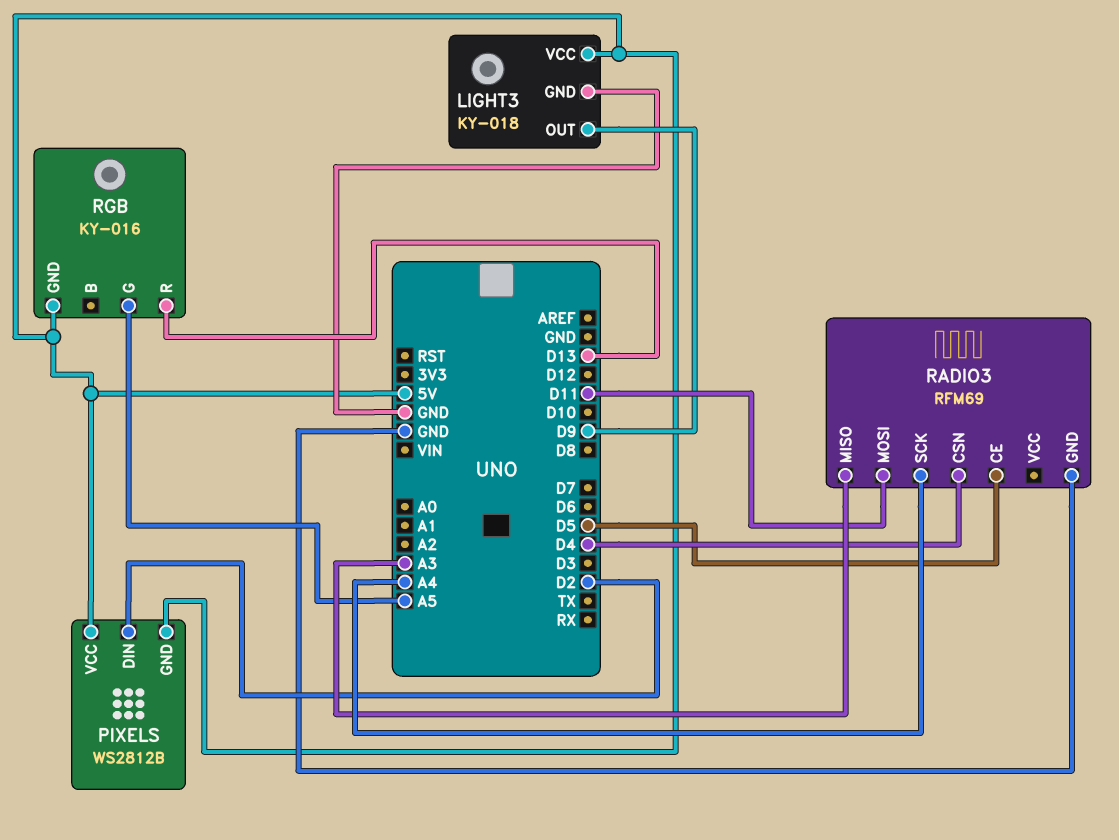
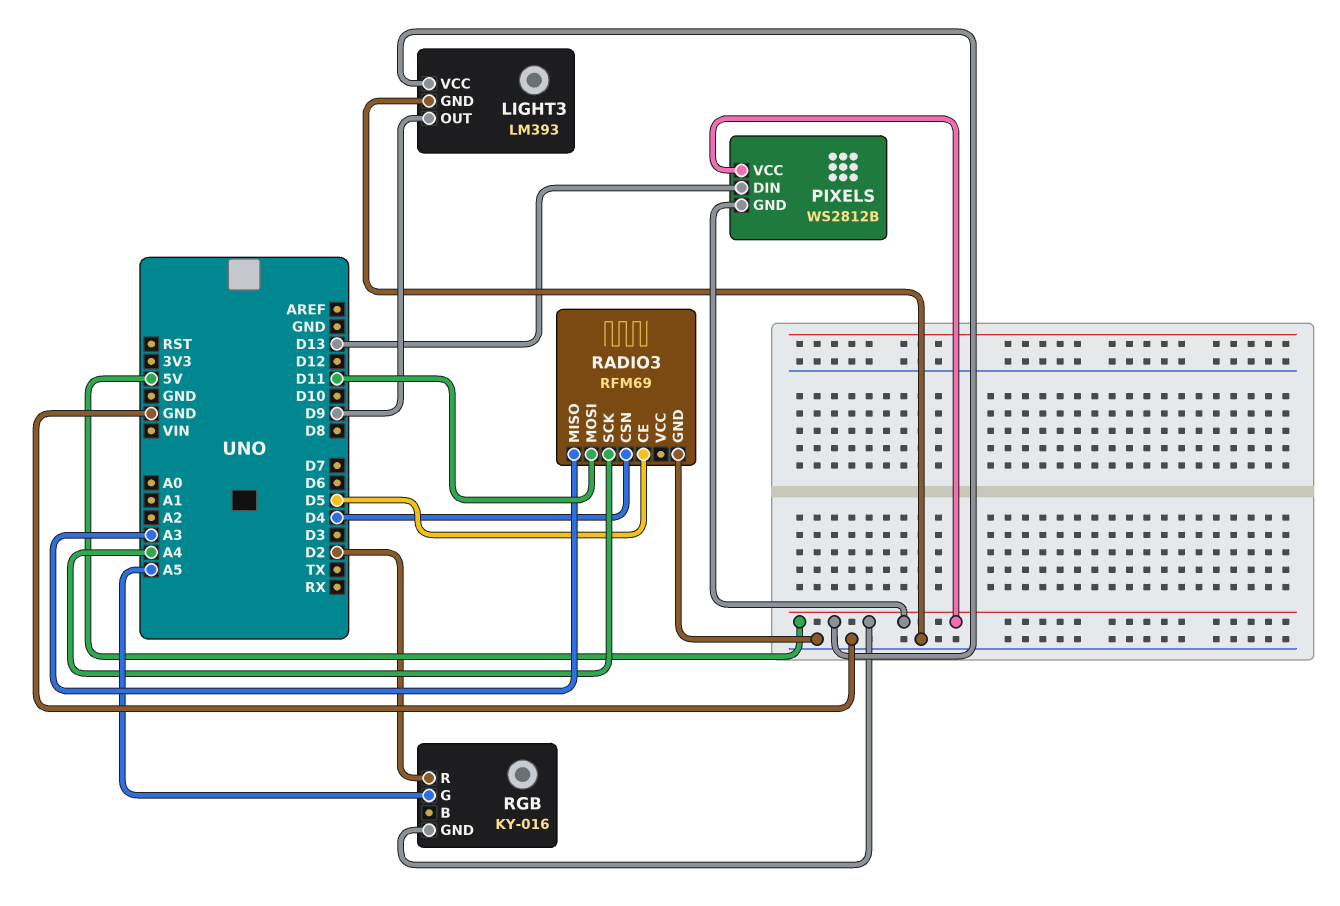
LIGHT3: KY-018 -> LM393
PIXELS pin DIN: D2 -> D13
RGB pin R: D13 -> D2

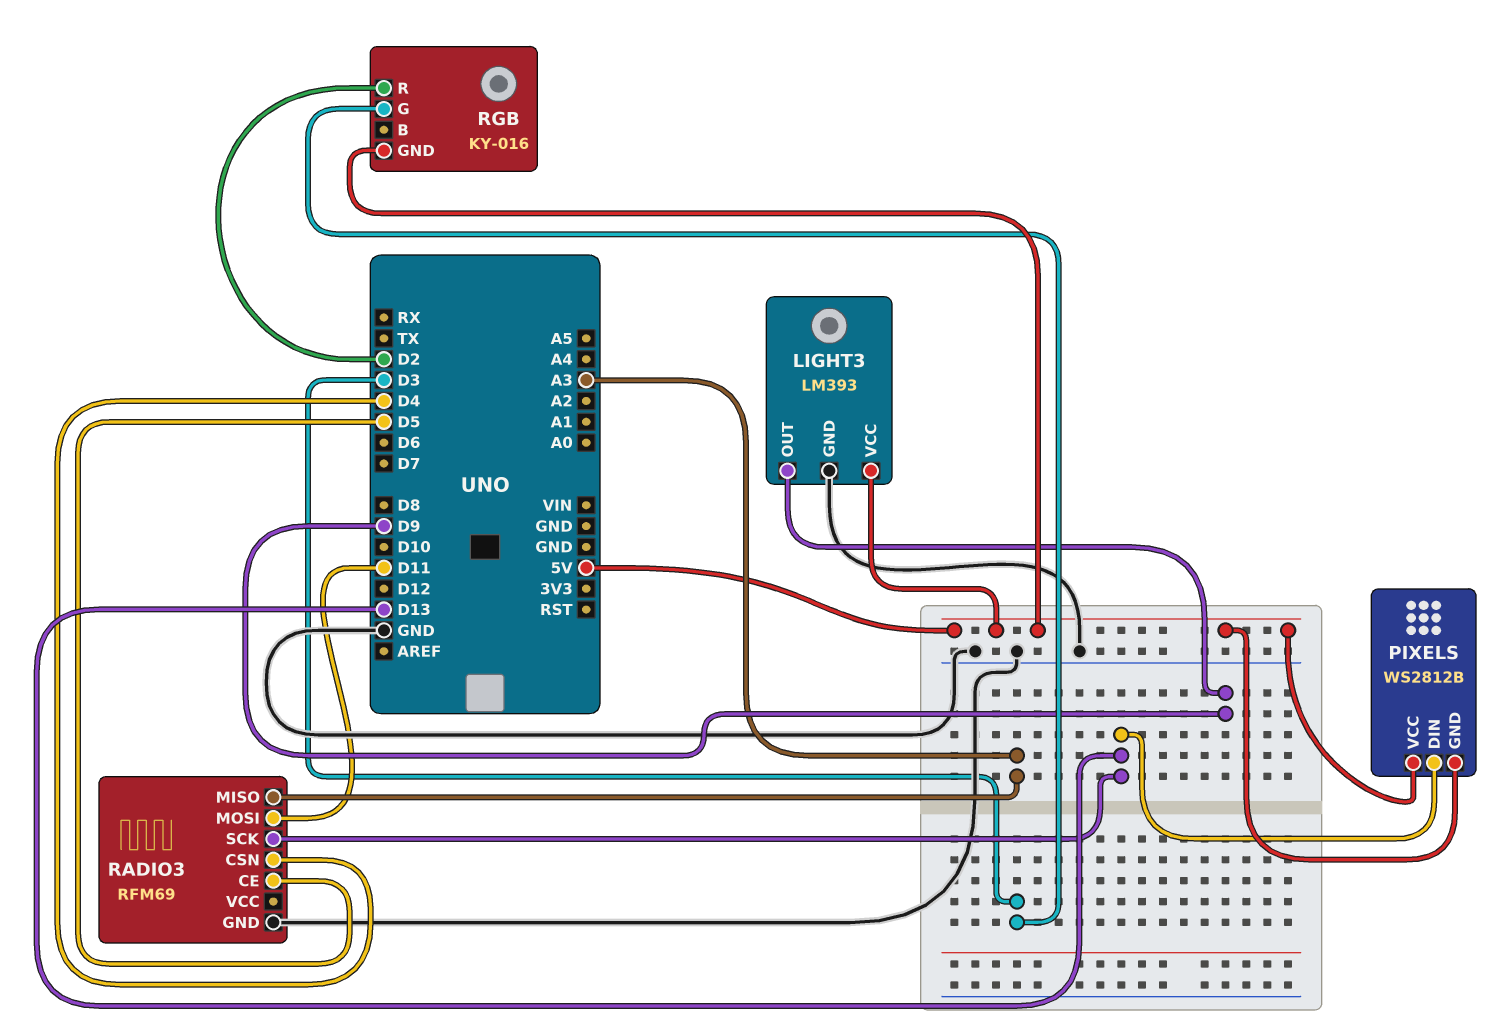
RADIO3 pin SCK: A4 -> D13
RGB pin G: A5 -> D3

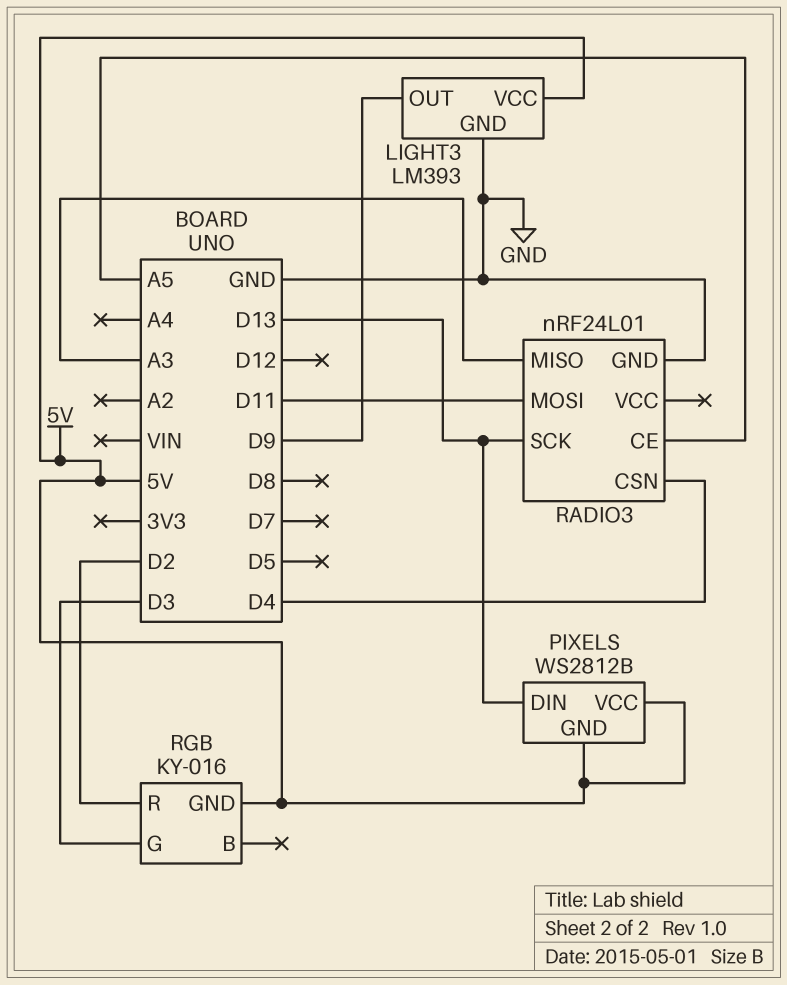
RADIO3: RFM69 -> nRF24L01
RADIO3 pin CE: D5 -> A5

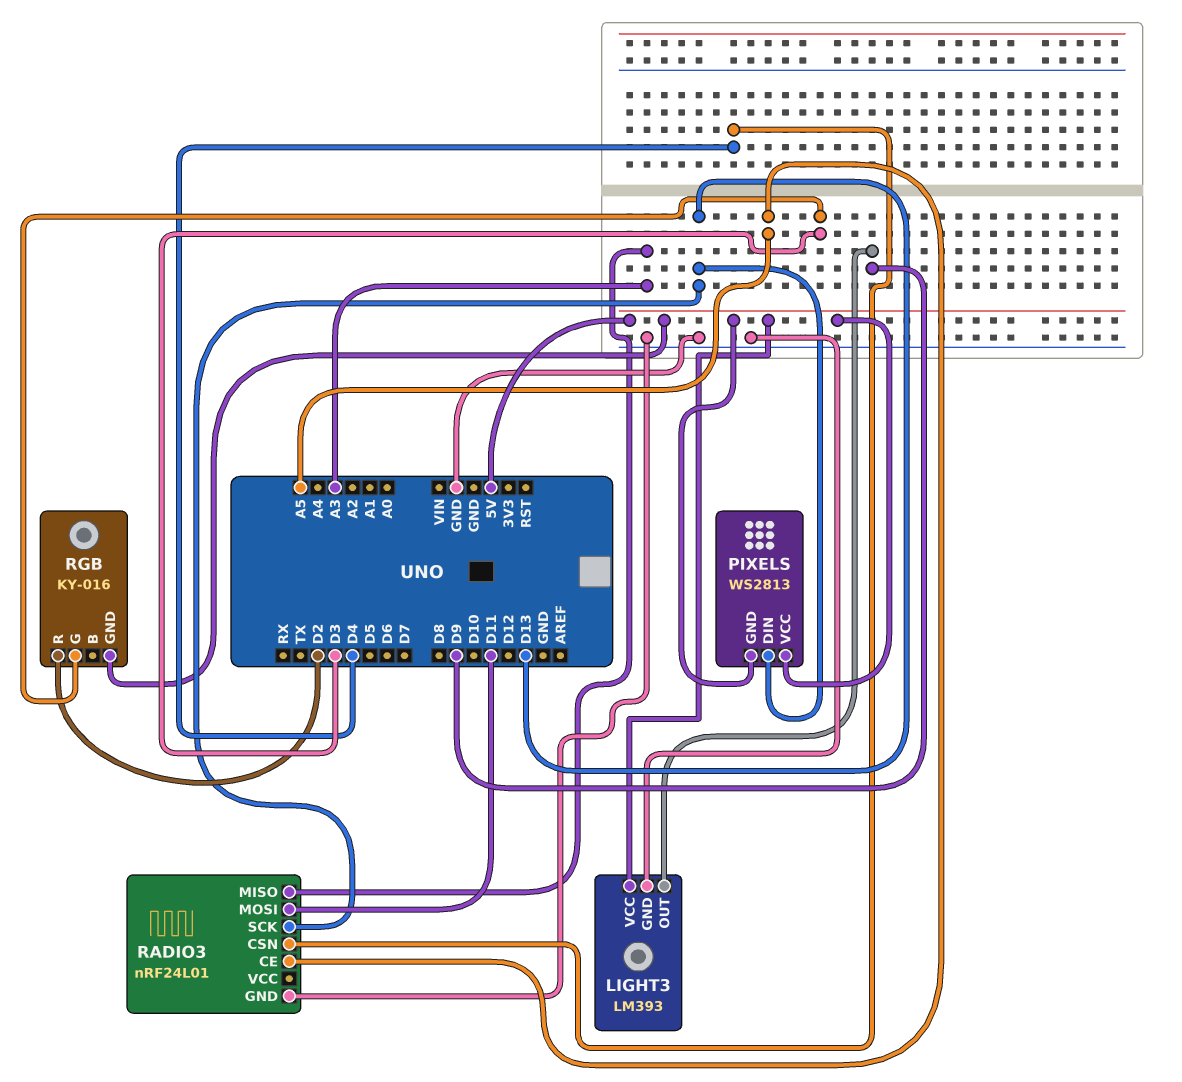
PIXELS: WS2812B -> WS2813

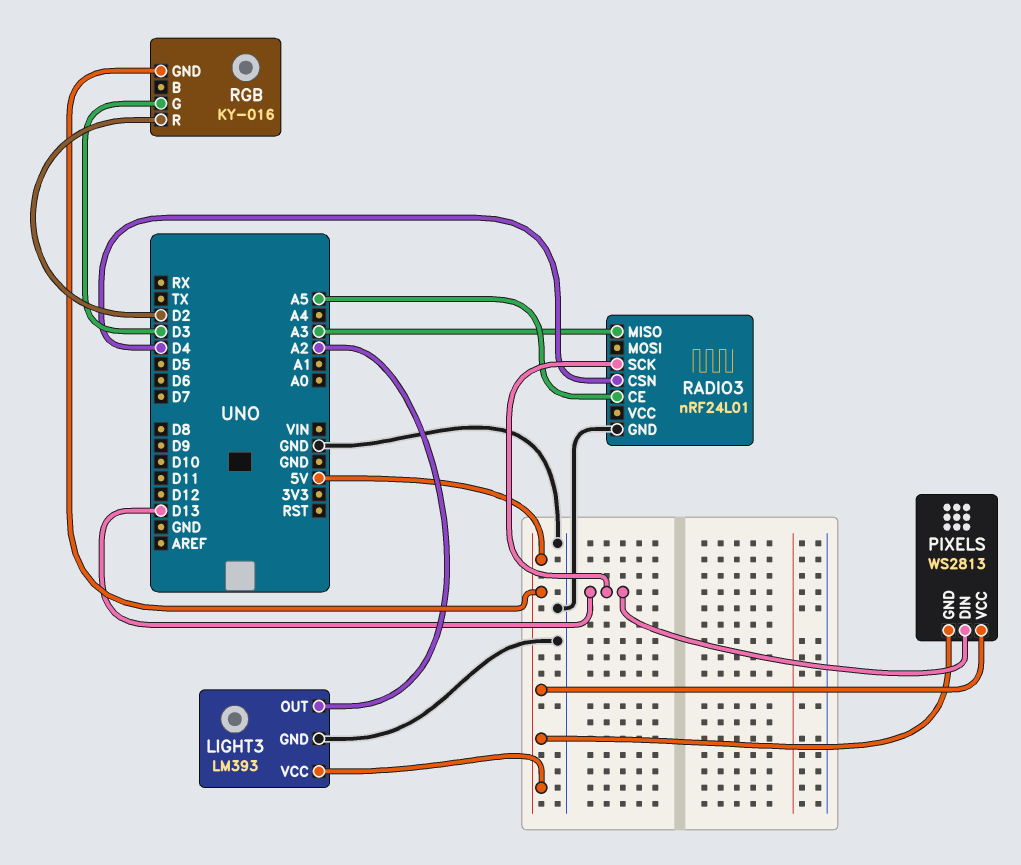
LIGHT3 pin OUT: D9 -> A2
RADIO3 pin MOSI: D11 -> none

